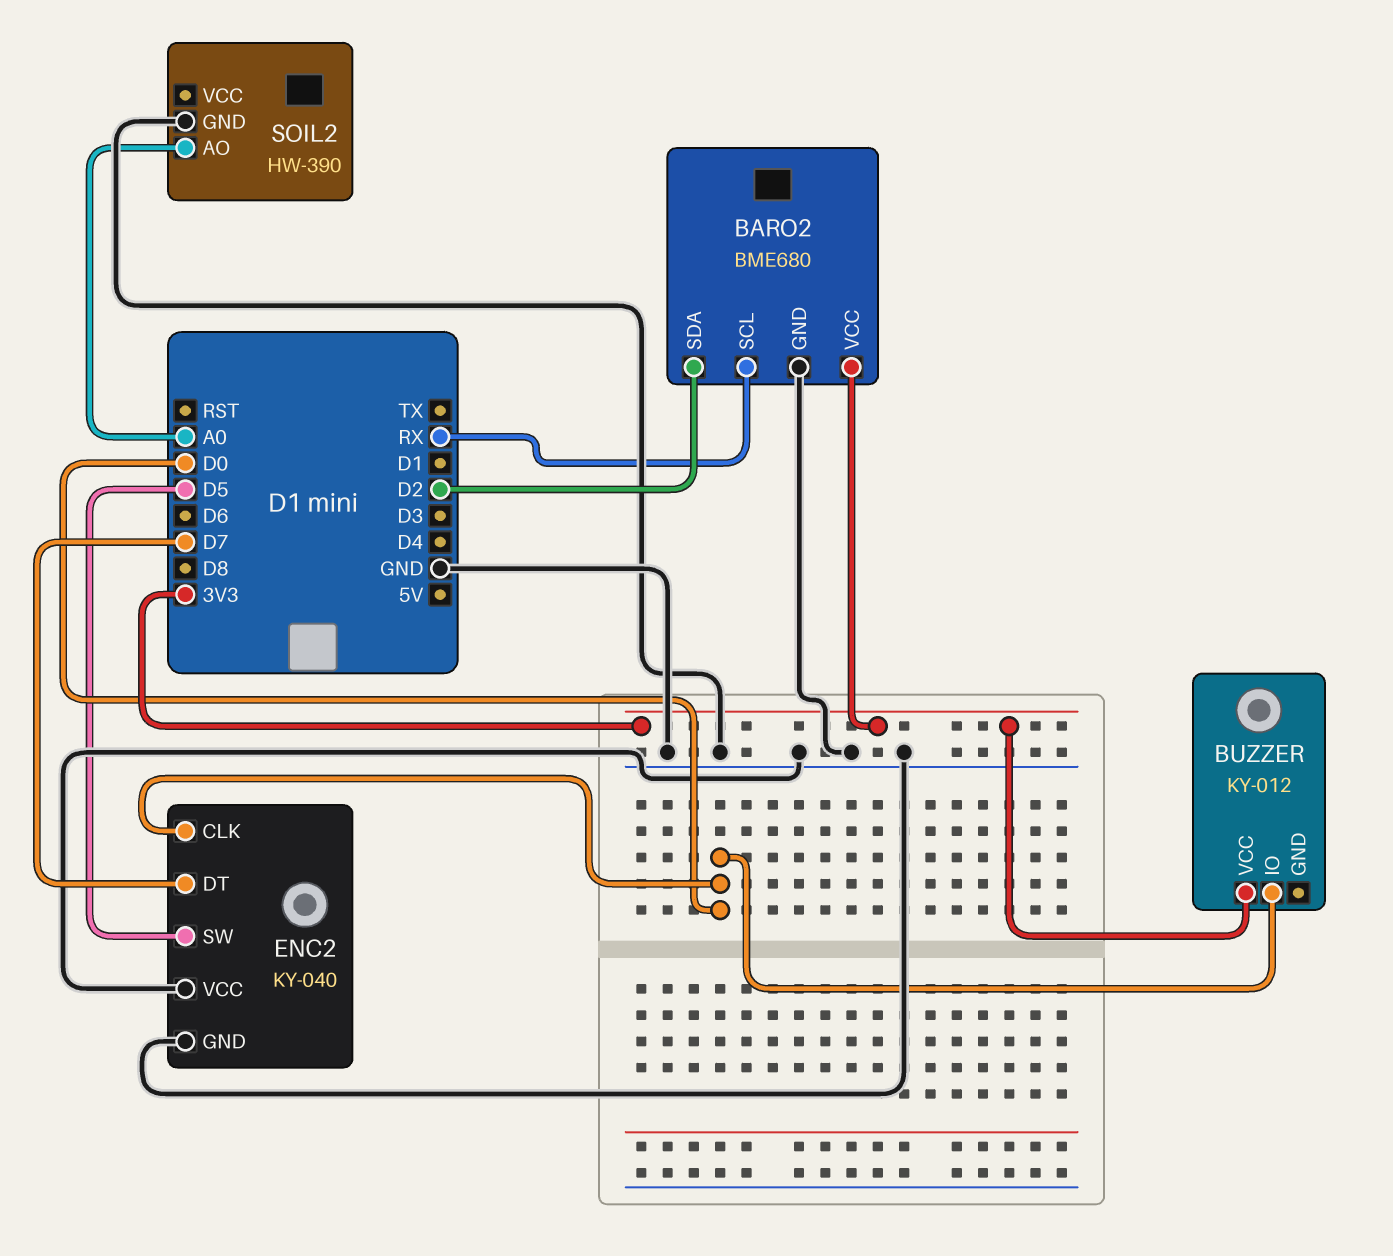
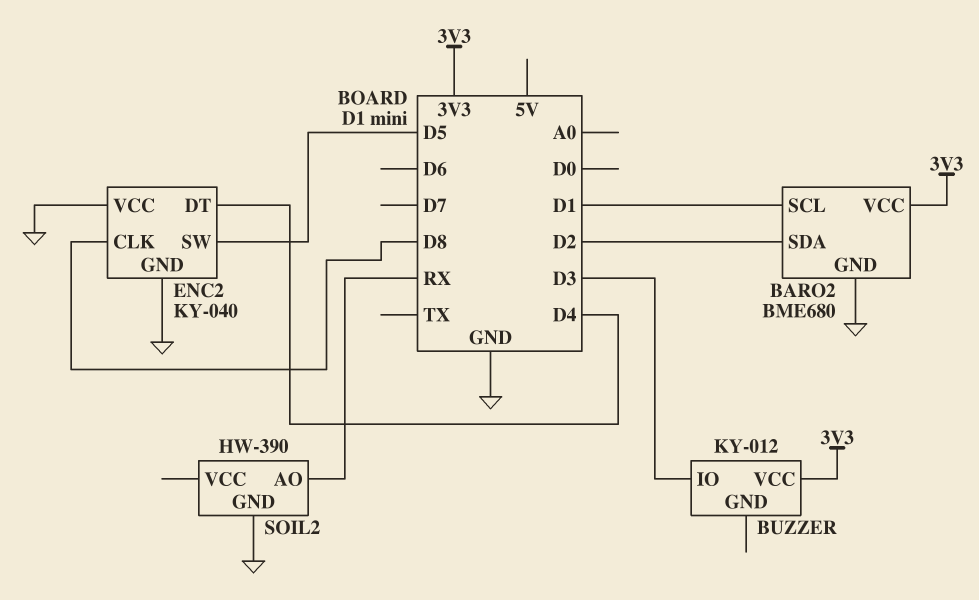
BARO2 pin SCL: RX -> D1
BUZZER pin IO: D0 -> D3
ENC2 pin CLK: D0 -> D8
ENC2 pin DT: D7 -> D4
SOIL2 pin AO: A0 -> RX

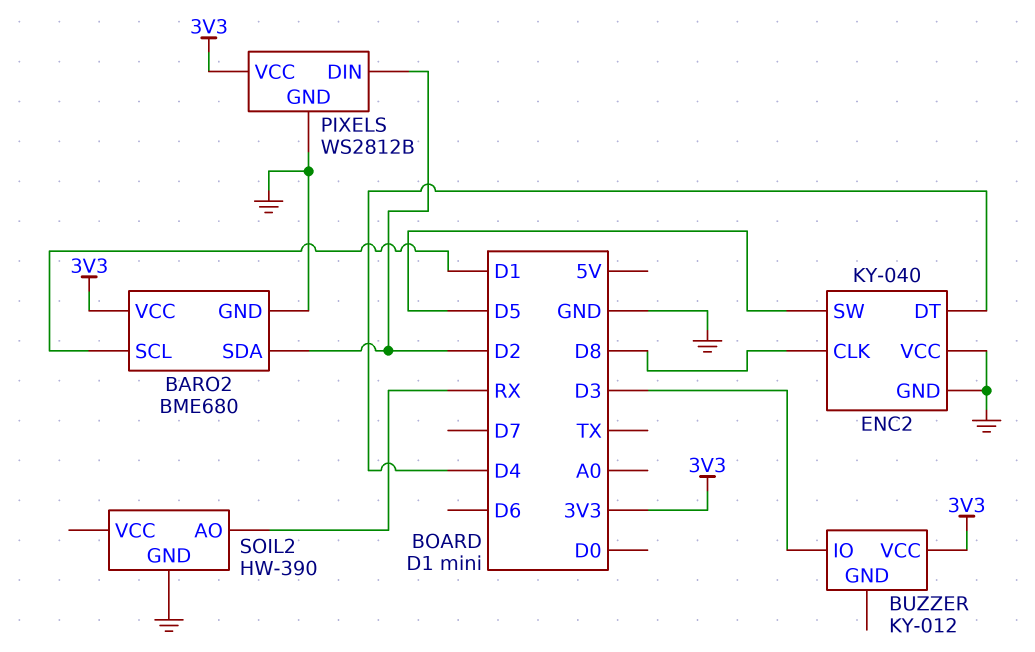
PIXELS: none -> WS2812B
PIXELS pin DIN: none -> D2
PIXELS pin GND: none -> GND
PIXELS pin VCC: none -> 3V3

